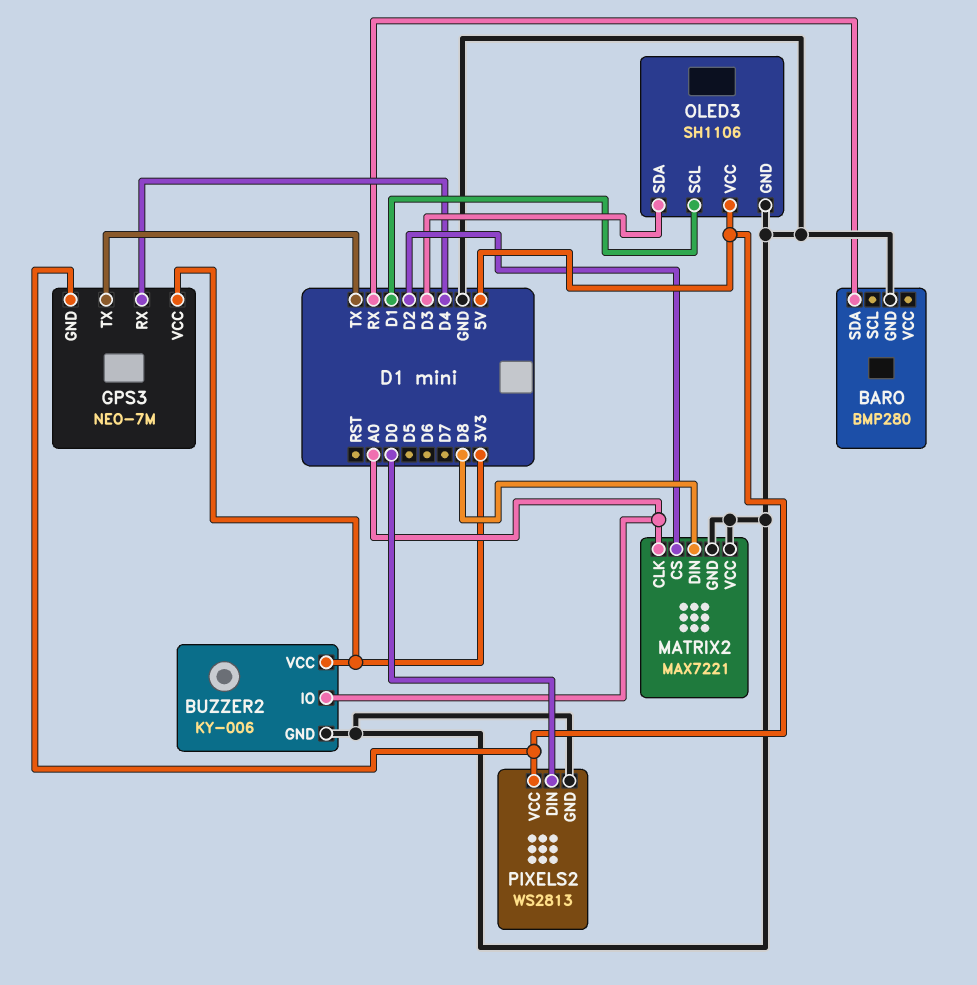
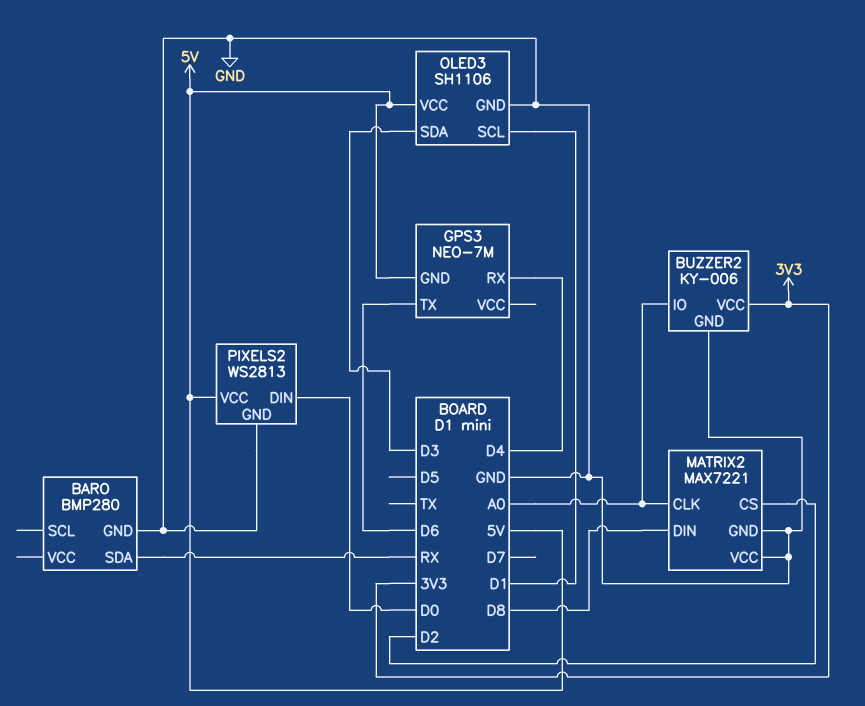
GPS3 pin TX: TX -> D6
GPS3 pin VCC: 3V3 -> none

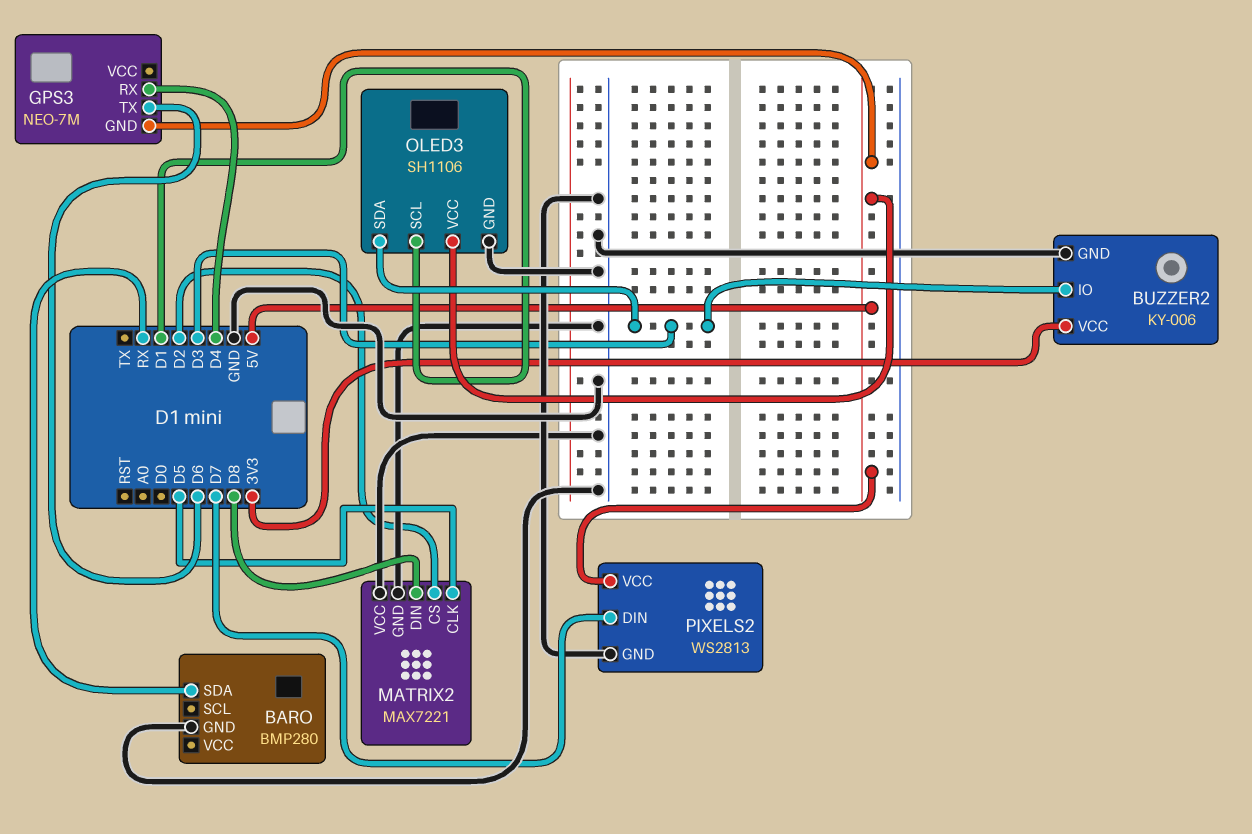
BUZZER2 pin IO: A0 -> D3
MATRIX2 pin CLK: A0 -> D5
PIXELS2 pin DIN: D0 -> D7

